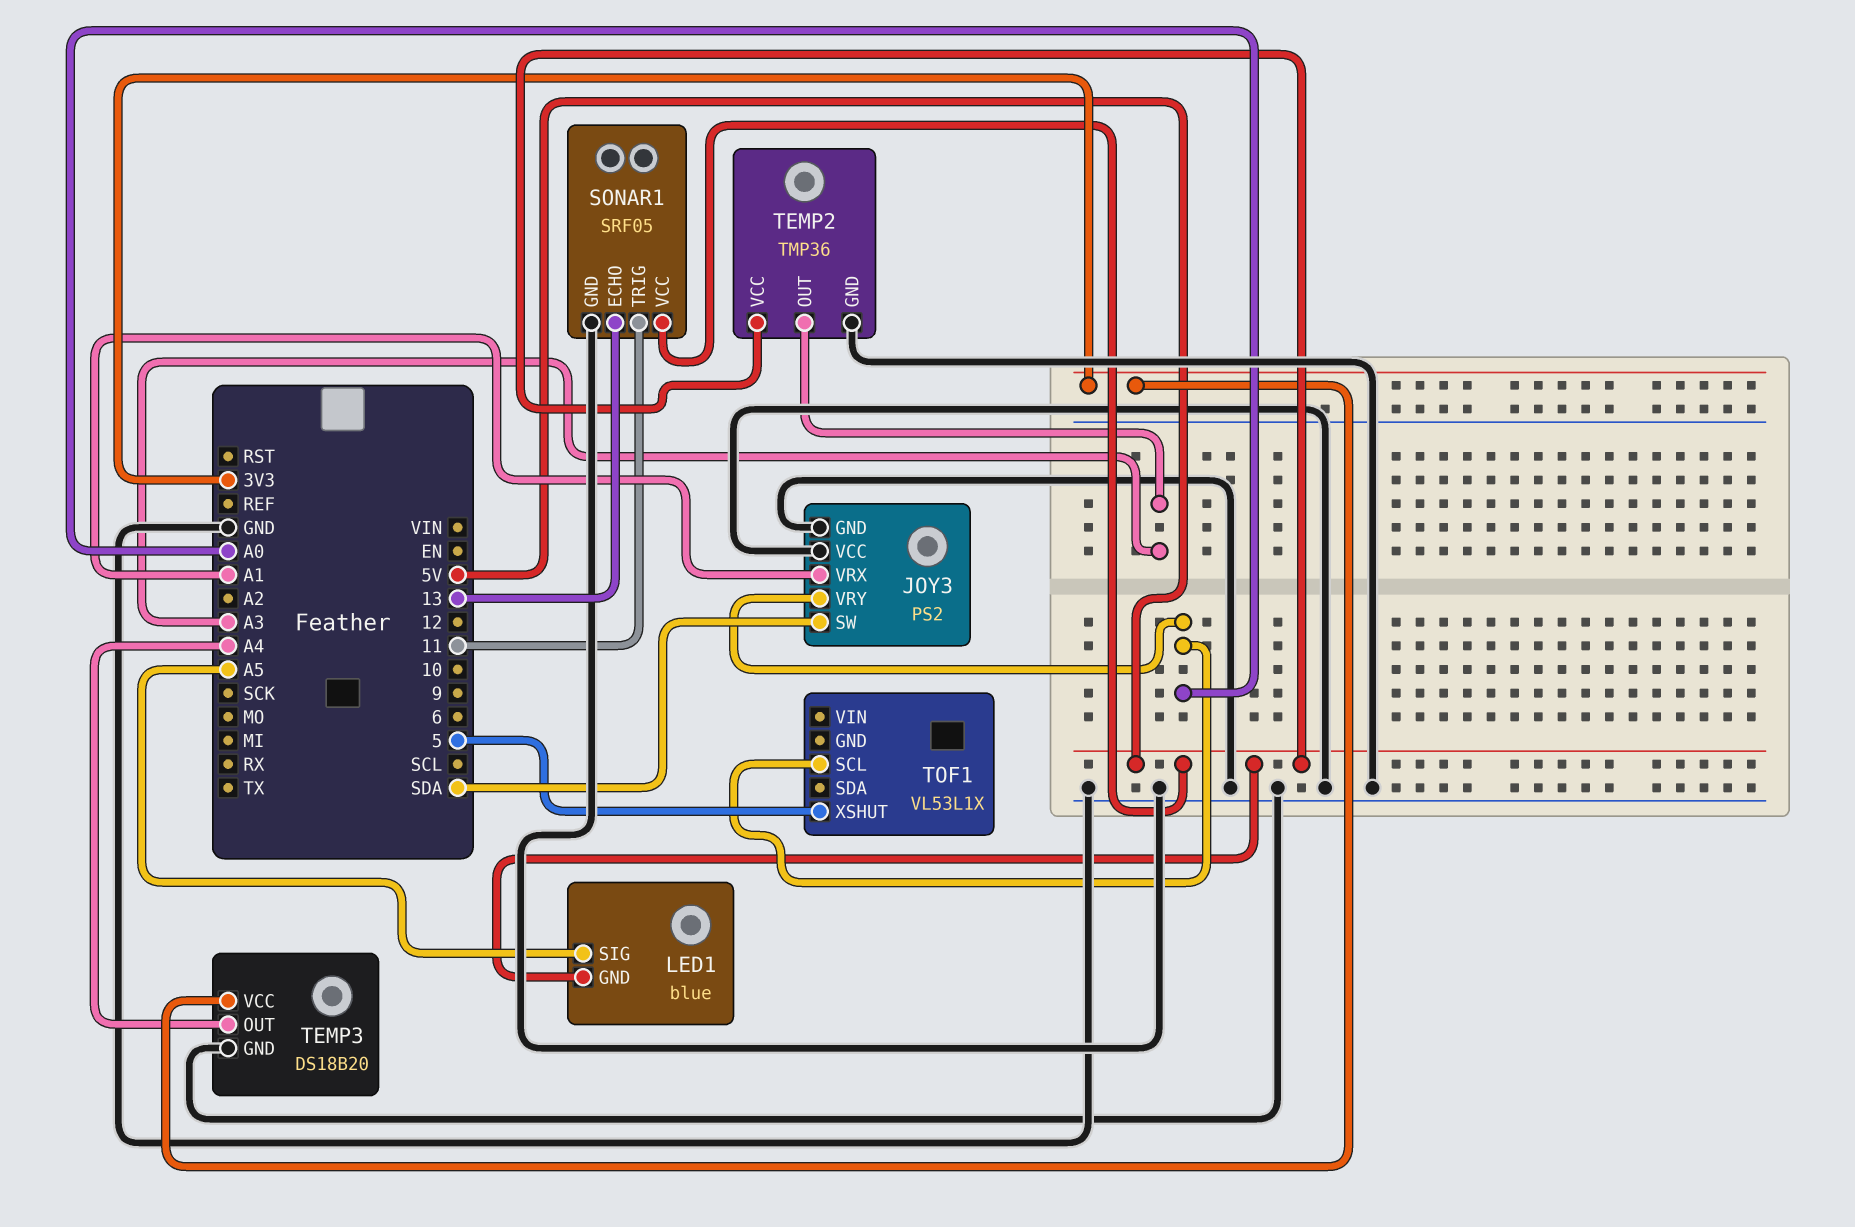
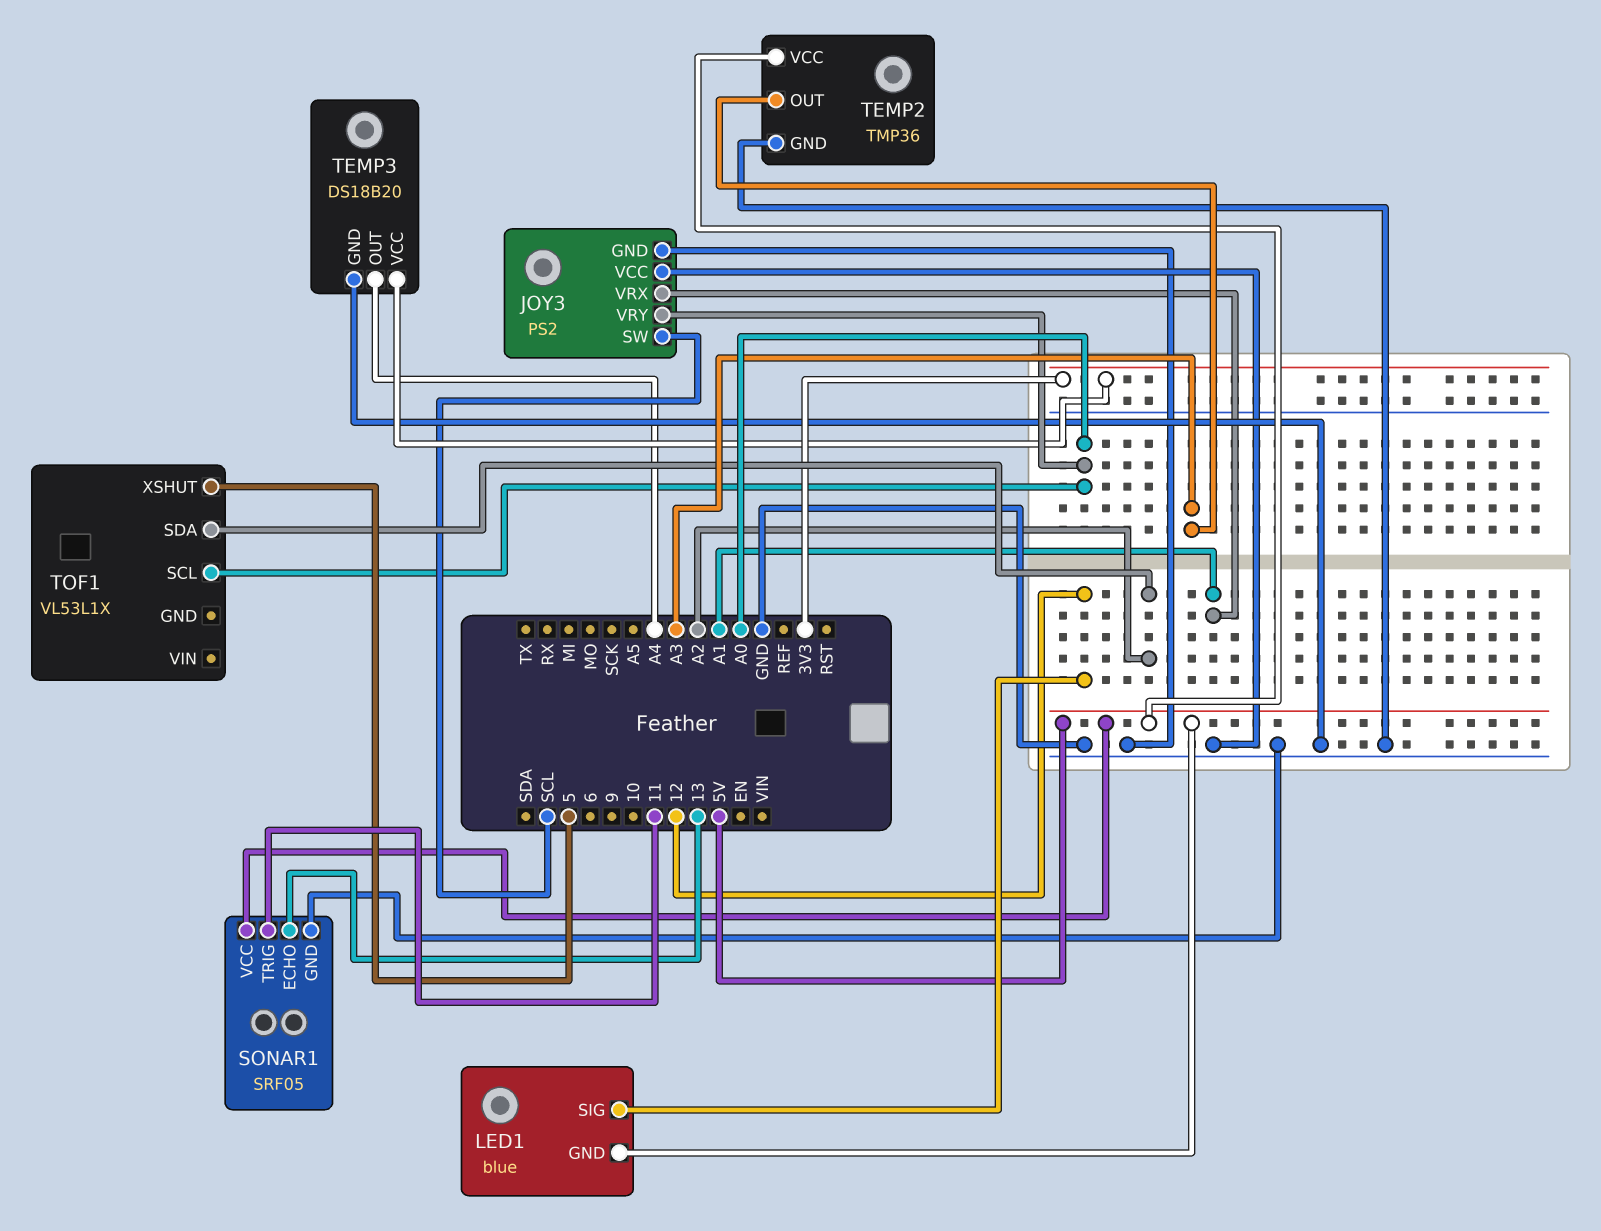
JOY3 pin SW: SDA -> SCL
LED1 pin SIG: A5 -> 12
TOF1 pin SDA: none -> A2

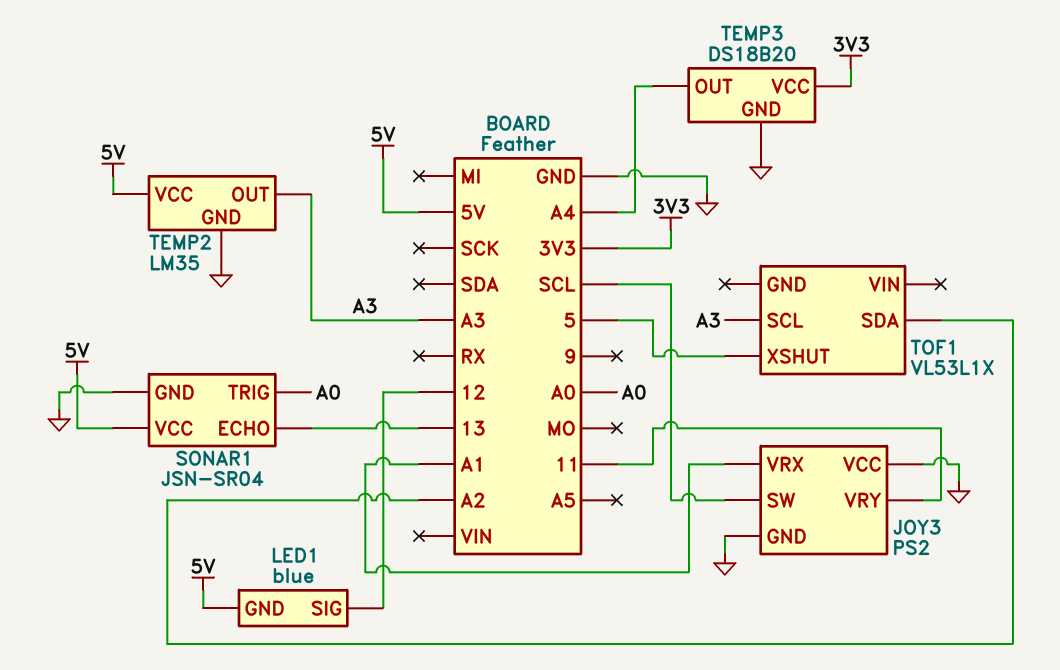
JOY3 pin VRY: A0 -> 11
SONAR1: SRF05 -> JSN-SR04
SONAR1 pin TRIG: 11 -> A0
TEMP2: TMP36 -> LM35
TOF1 pin SCL: A0 -> A3

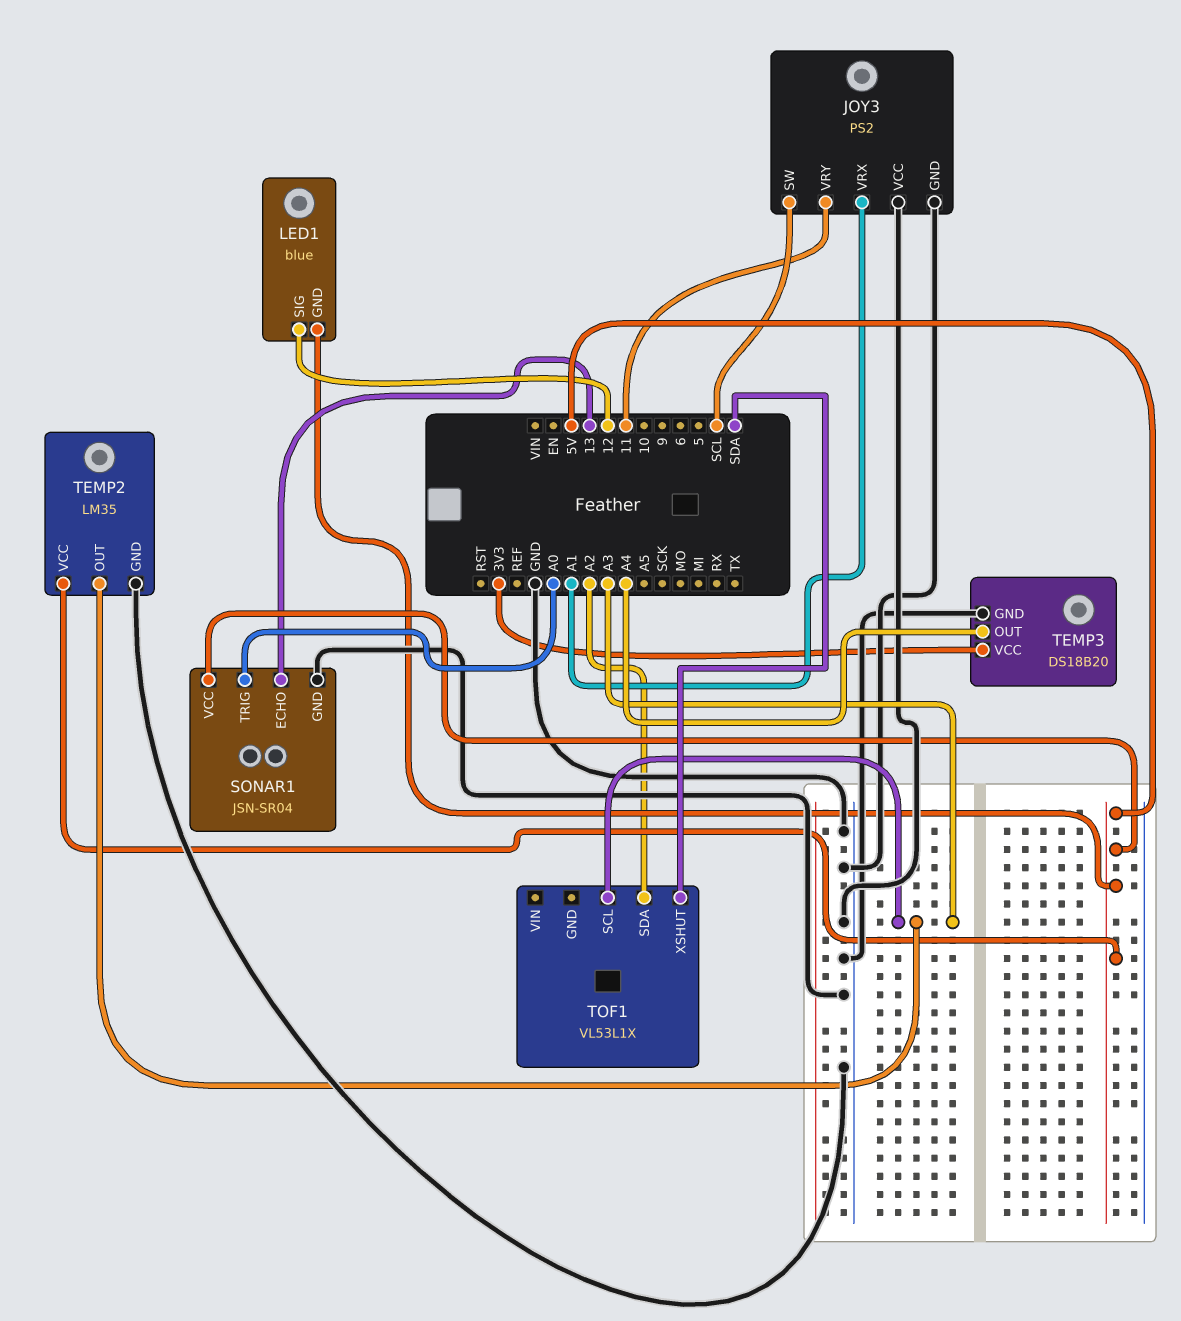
TOF1 pin XSHUT: 5 -> SDA

